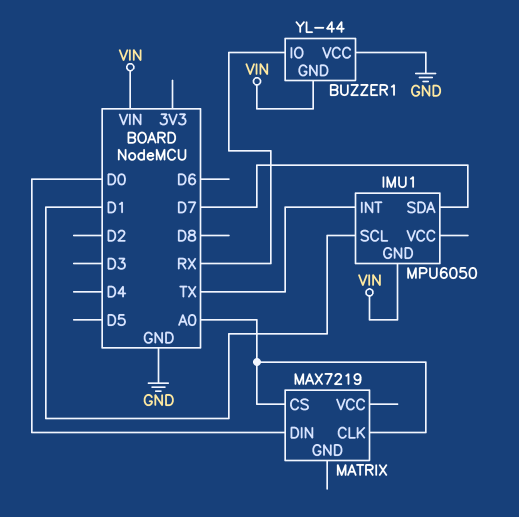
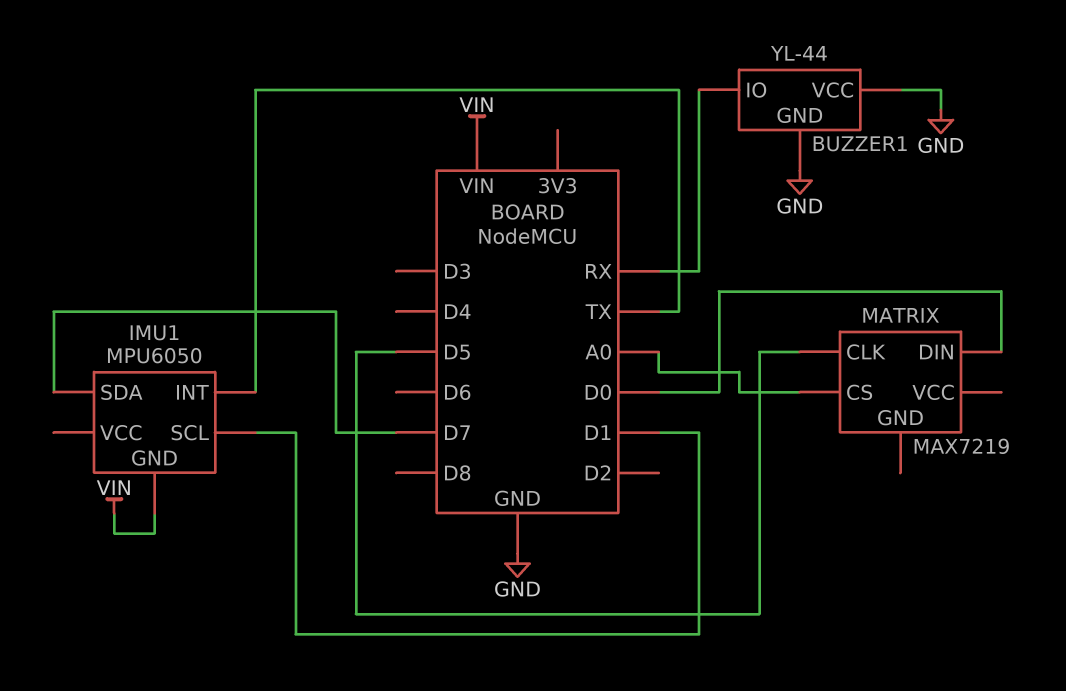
BUZZER1 pin GND: VIN -> GND
MATRIX pin CLK: A0 -> D5

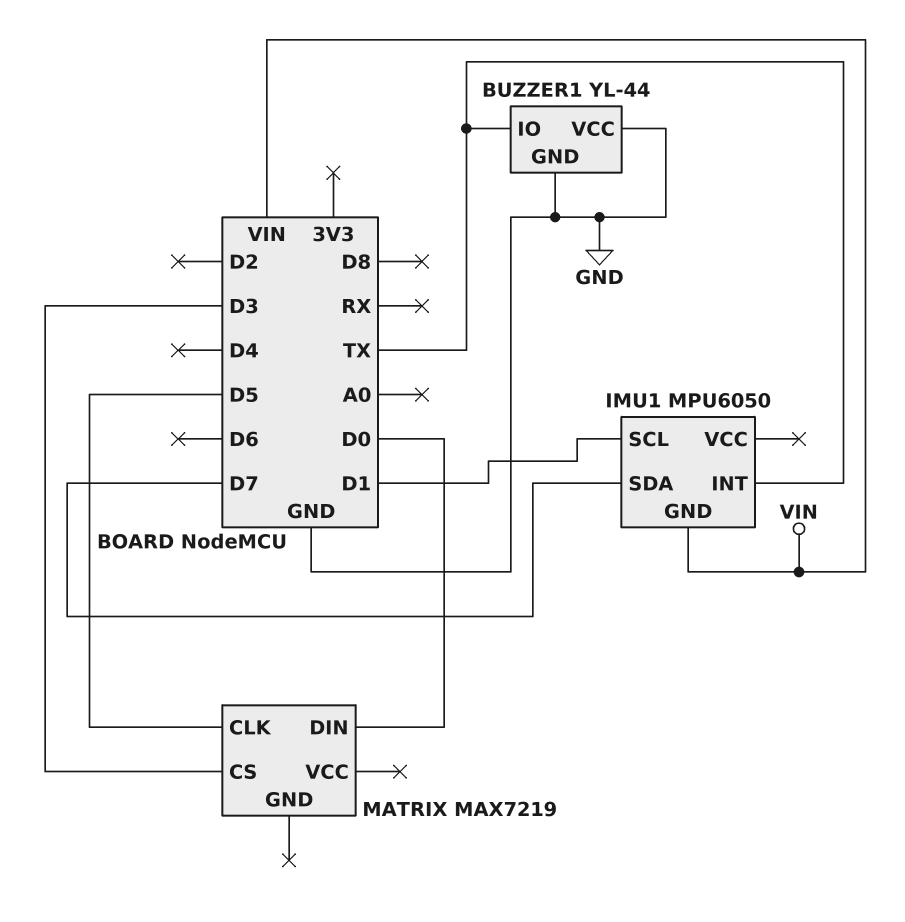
BUZZER1 pin IO: RX -> TX
MATRIX pin CS: A0 -> D3

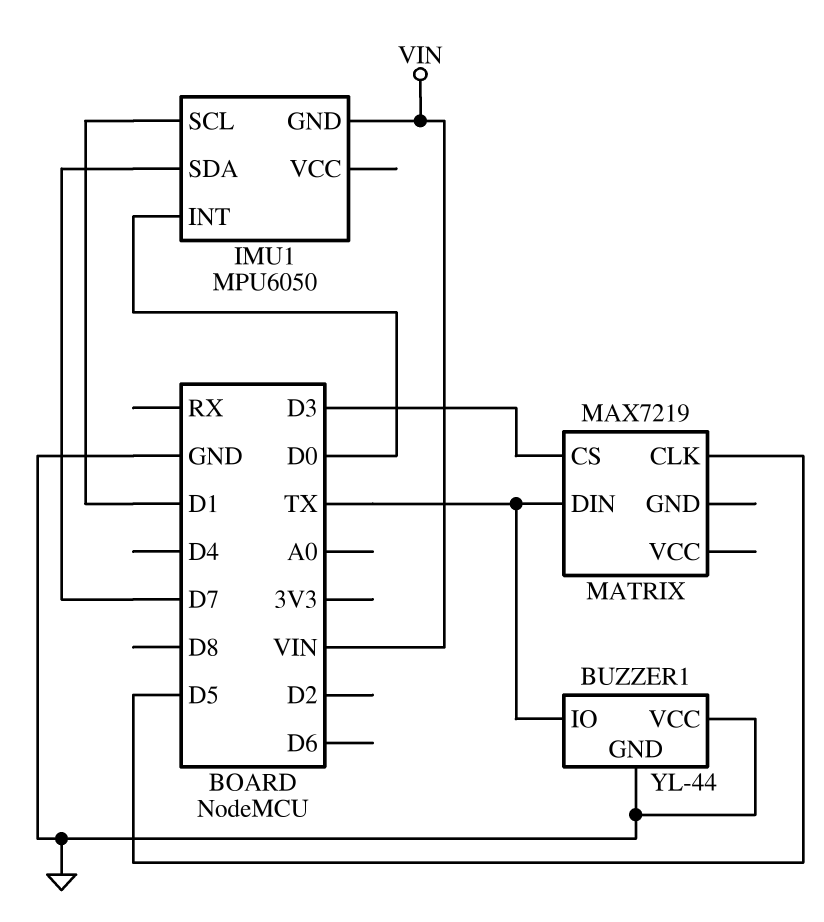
IMU1 pin INT: TX -> D0
MATRIX pin DIN: D0 -> TX

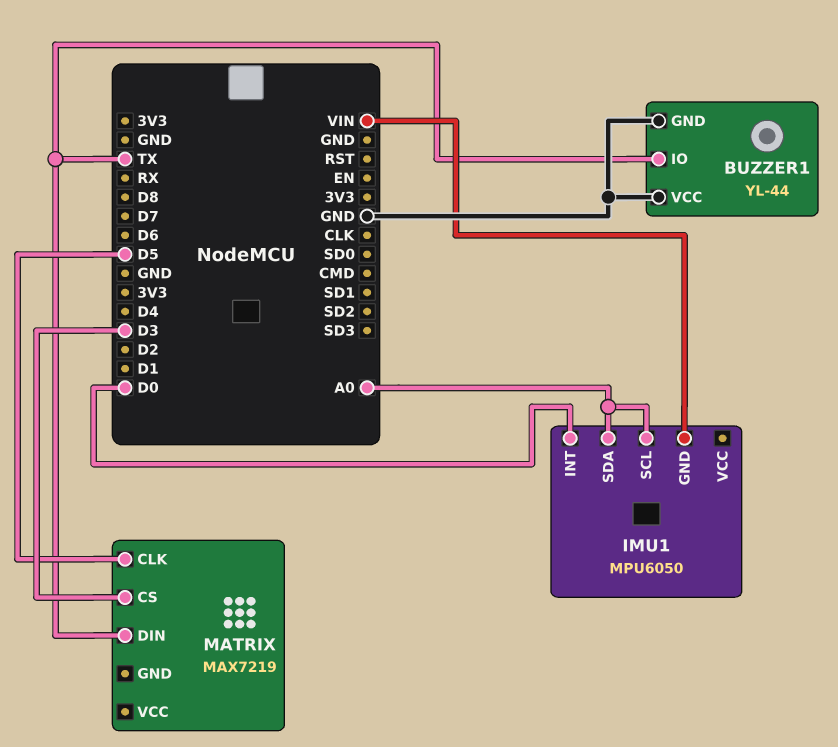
IMU1 pin SCL: D1 -> A0
IMU1 pin SDA: D7 -> A0

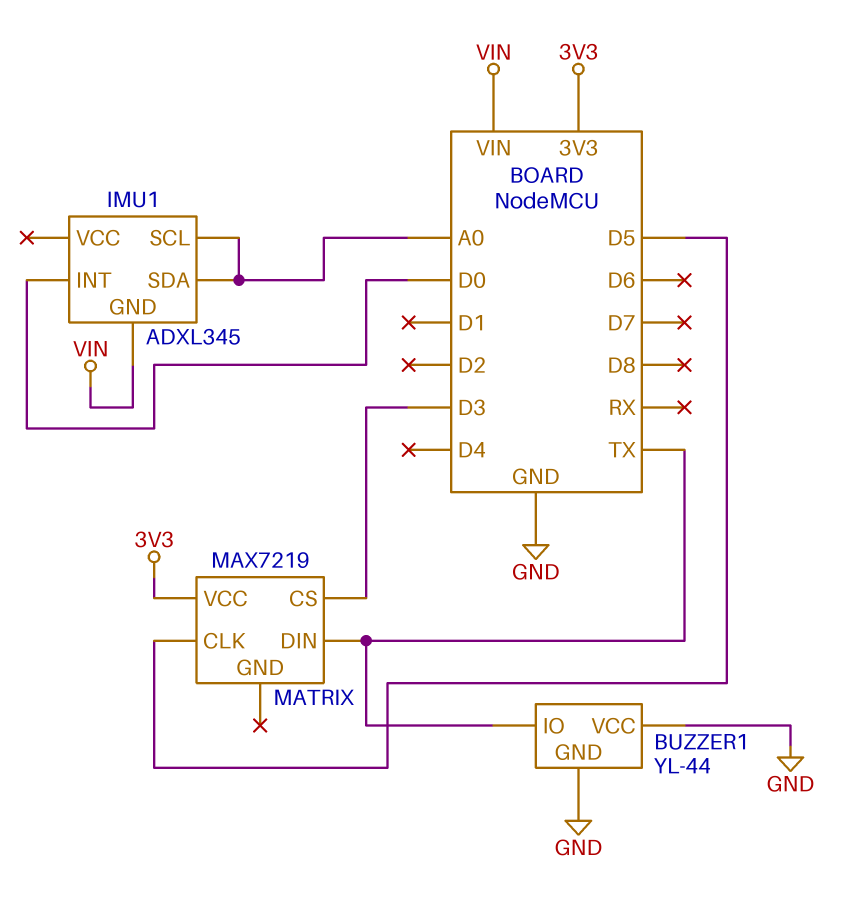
IMU1: MPU6050 -> ADXL345
MATRIX pin VCC: none -> 3V3

